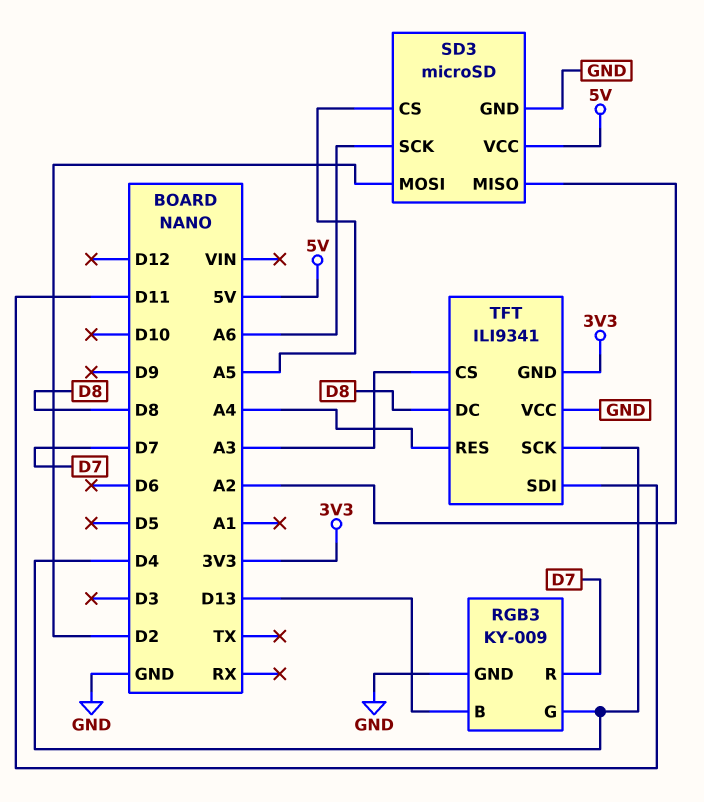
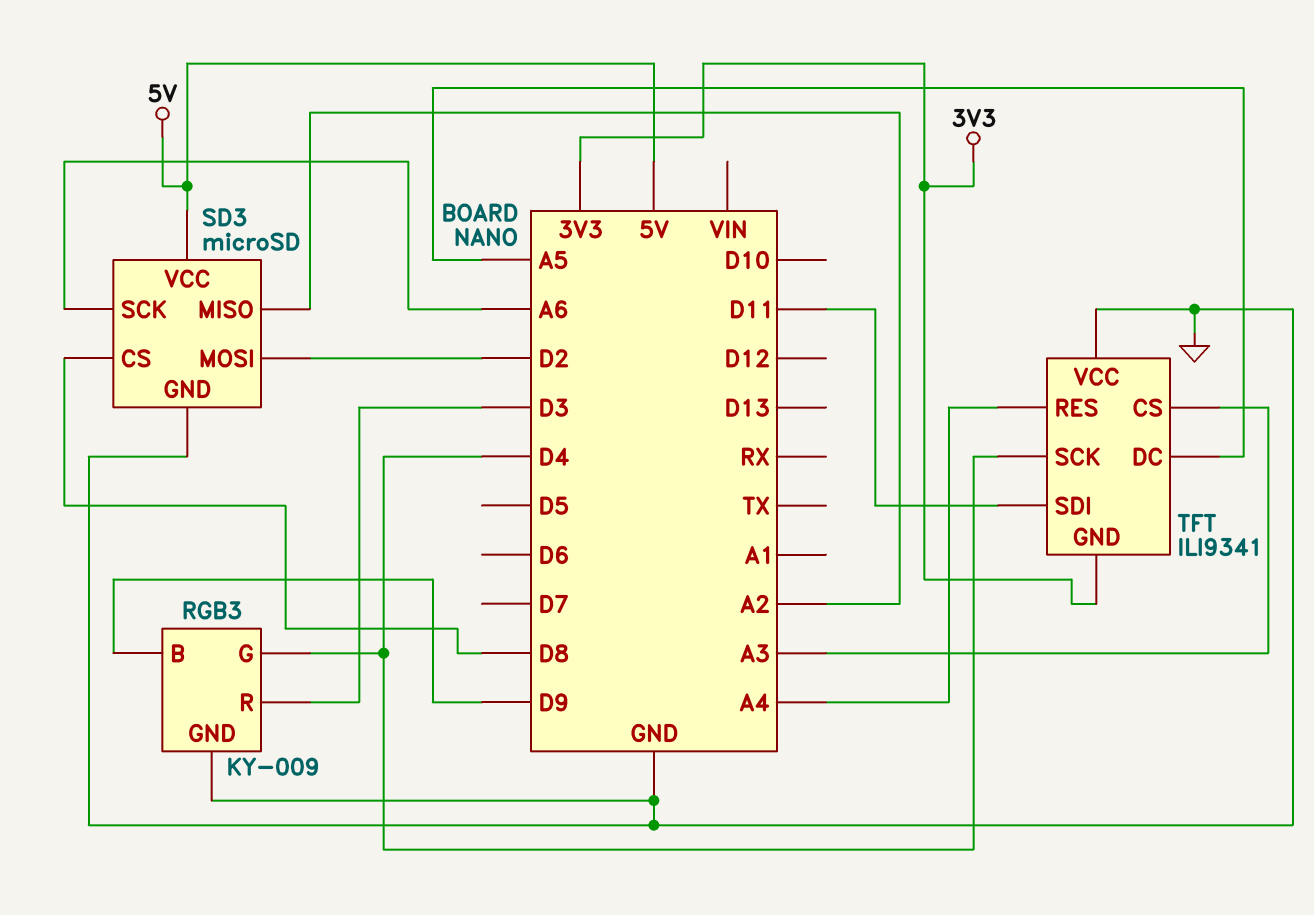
RGB3 pin B: D13 -> D9
RGB3 pin R: D7 -> D3
SD3 pin CS: A5 -> D8
TFT pin DC: D8 -> A5

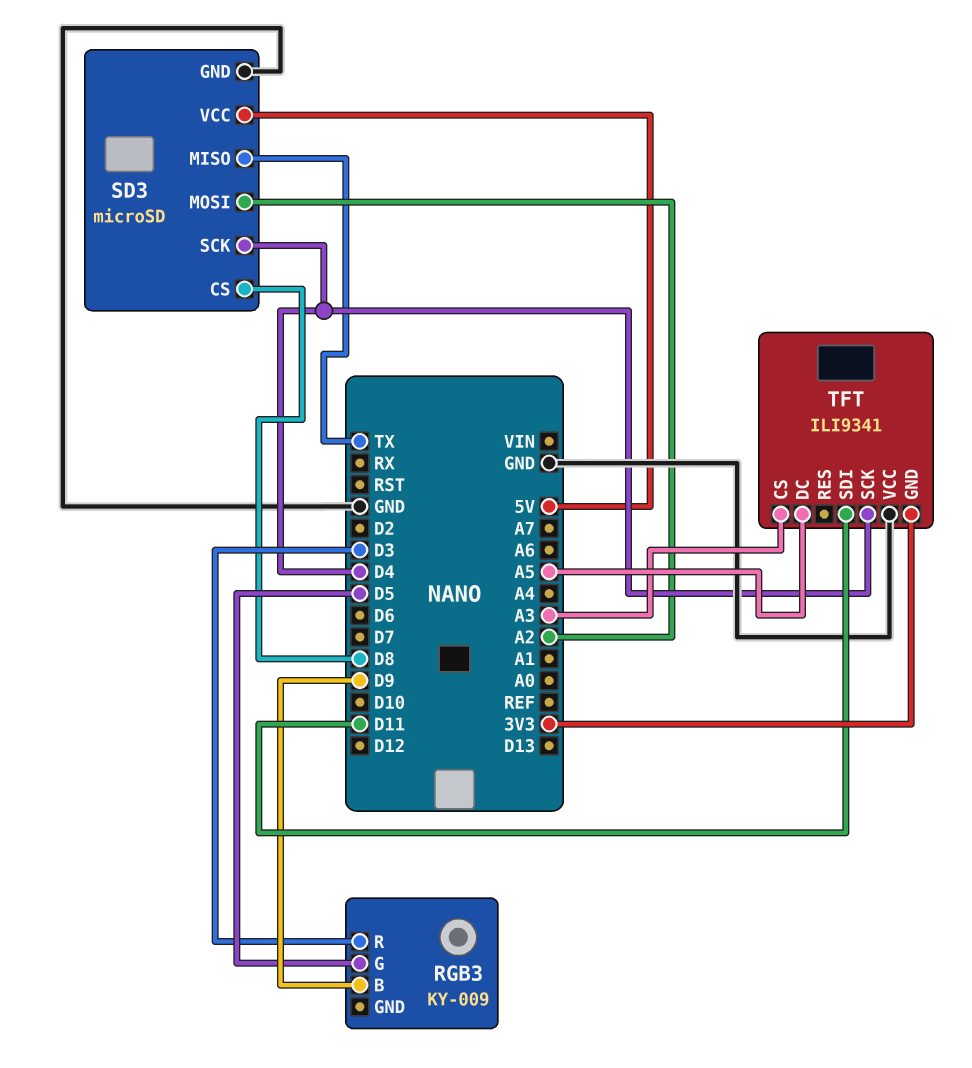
RGB3 pin G: D4 -> D5
RGB3 pin GND: GND -> none
SD3 pin MISO: A2 -> TX
SD3 pin MOSI: D2 -> A2
SD3 pin SCK: A6 -> D4
TFT pin RES: A4 -> none

